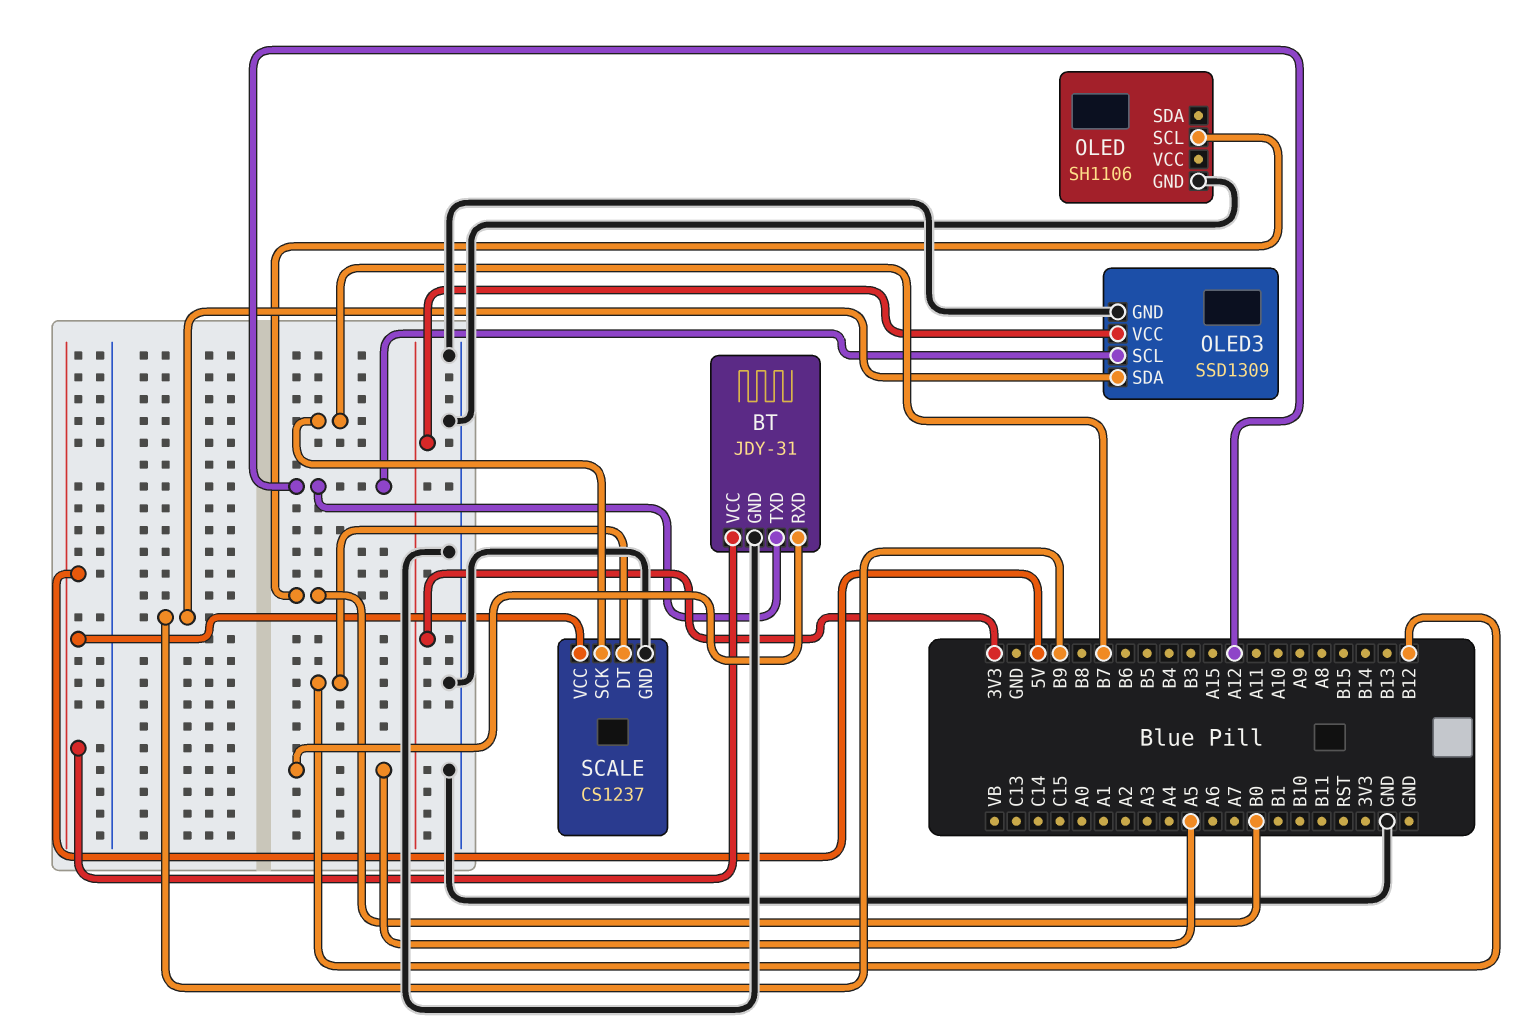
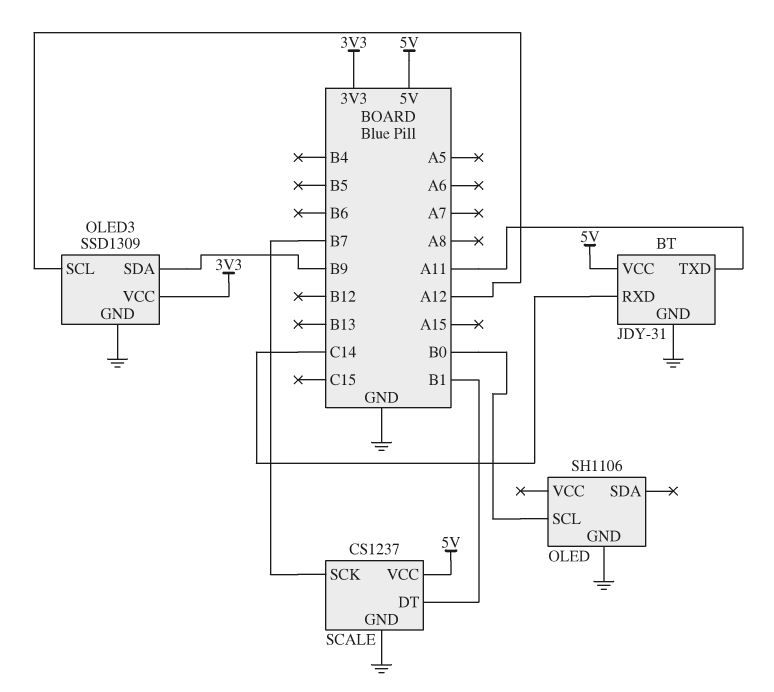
BT pin RXD: A5 -> C14
BT pin TXD: A12 -> A11
SCALE pin DT: B12 -> B1

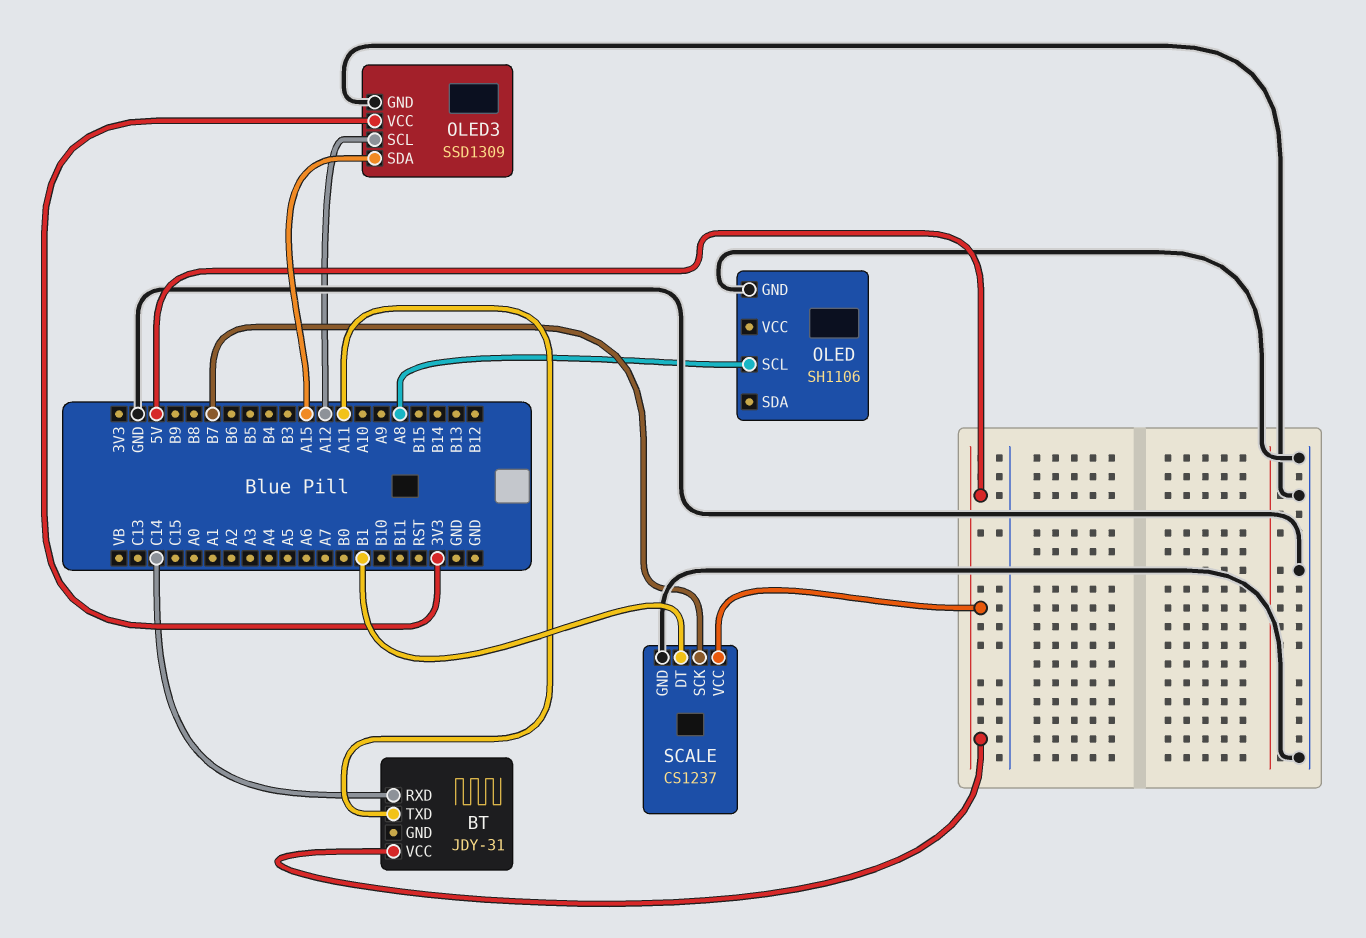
BT pin GND: GND -> none
OLED pin SCL: B0 -> A8
OLED3 pin SDA: B9 -> A15

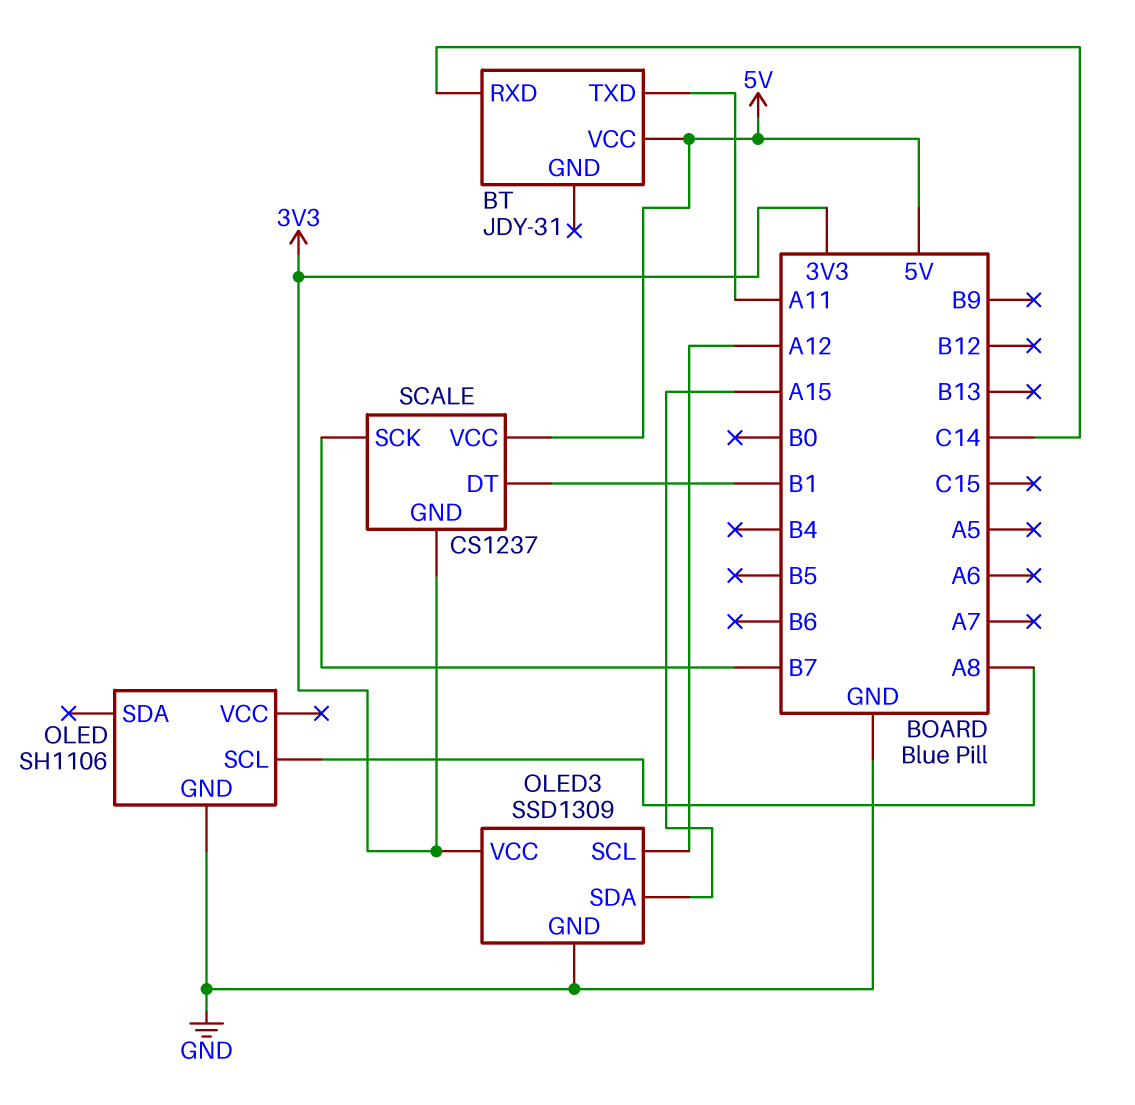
SCALE pin GND: GND -> 3V3

